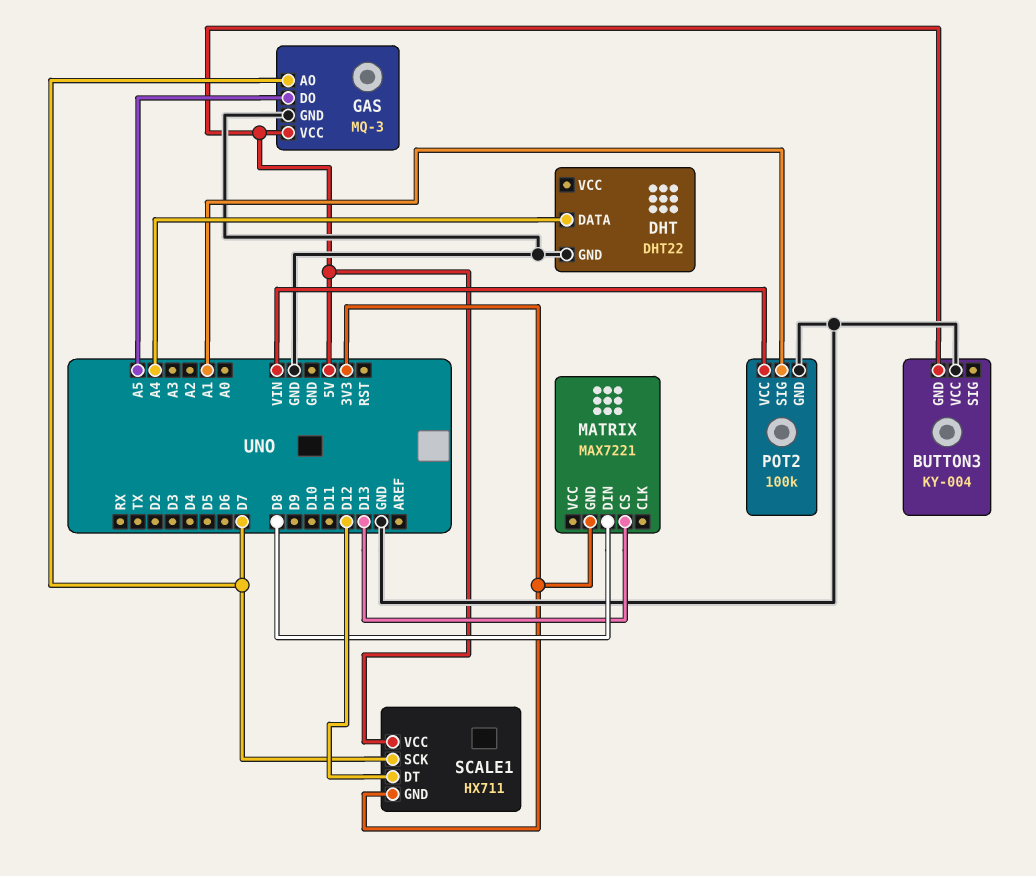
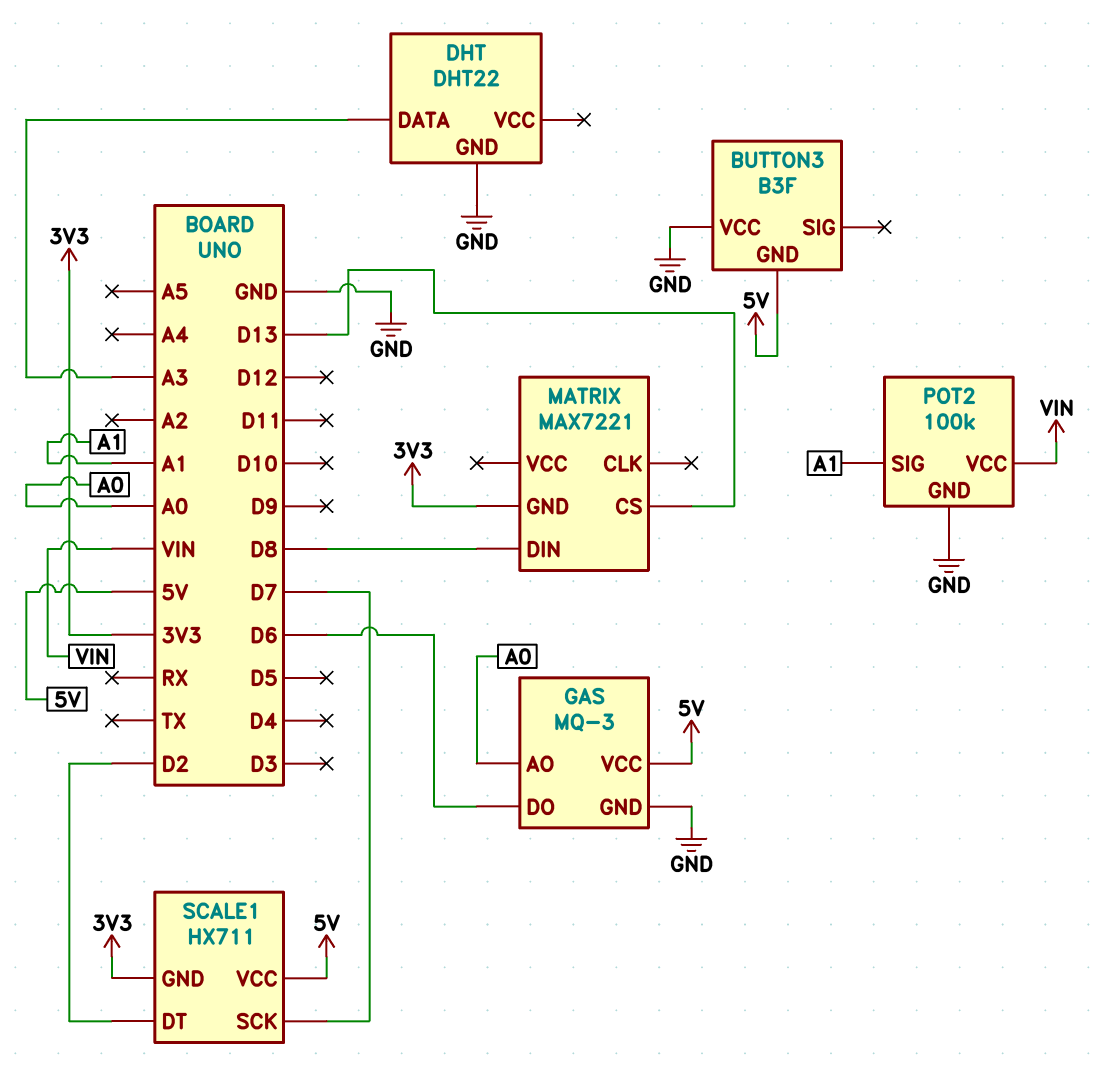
BUTTON3: KY-004 -> B3F
DHT pin DATA: A4 -> A3
GAS pin AO: D7 -> A0
GAS pin DO: A5 -> D6
SCALE1 pin DT: D12 -> D2

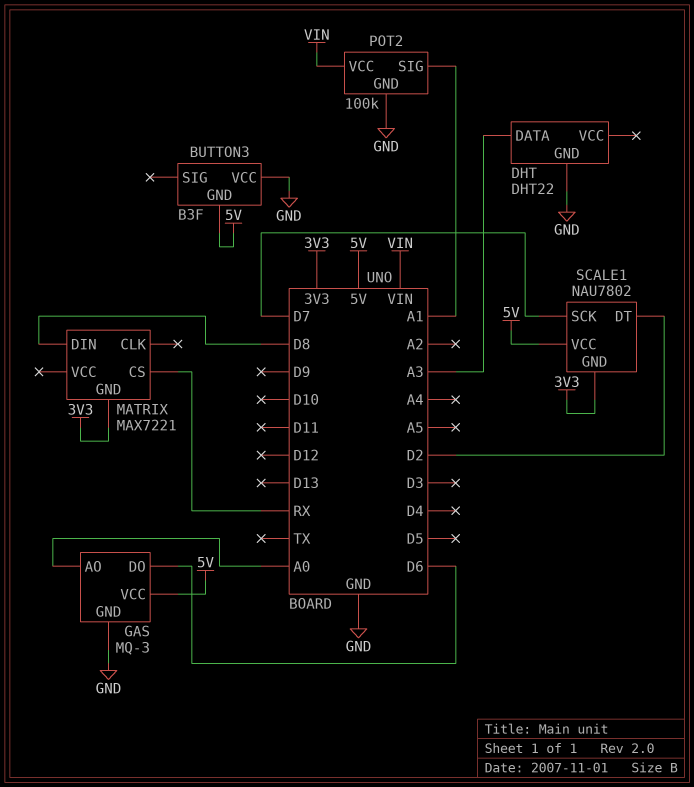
MATRIX pin CS: D13 -> RX
SCALE1: HX711 -> NAU7802

